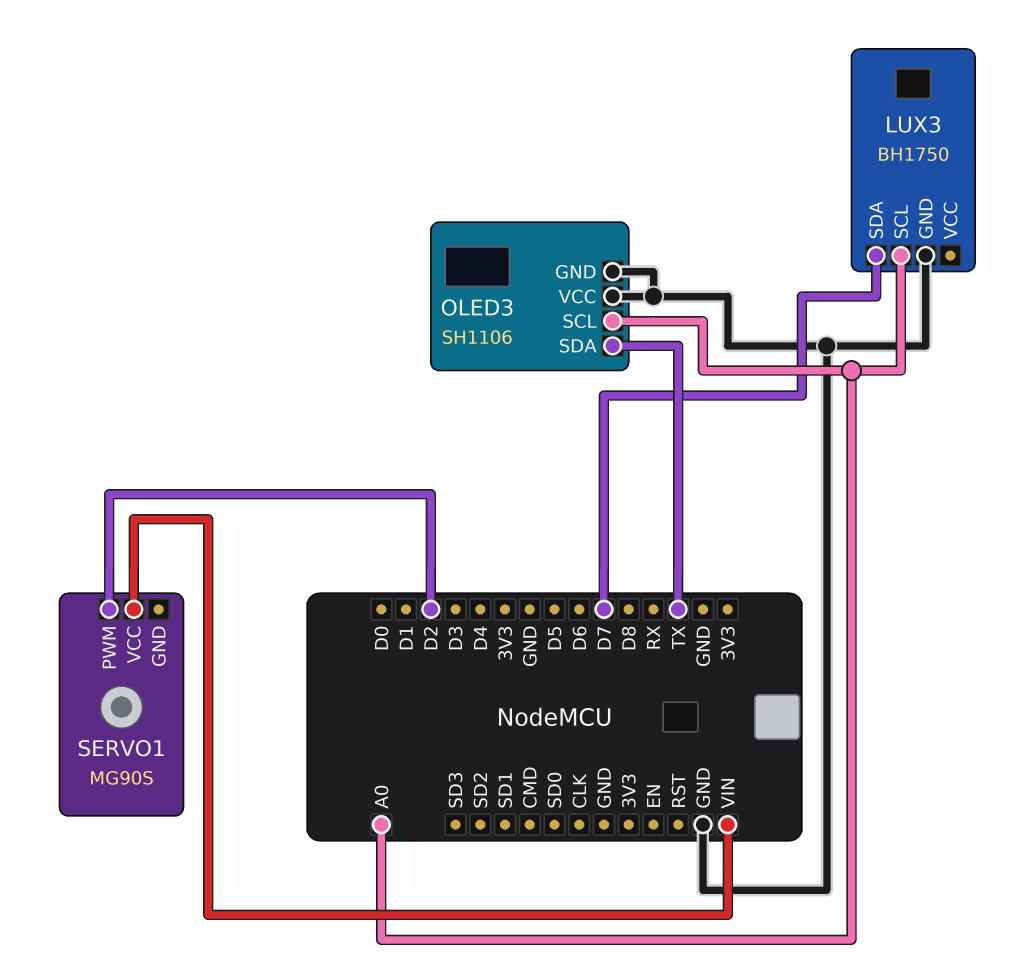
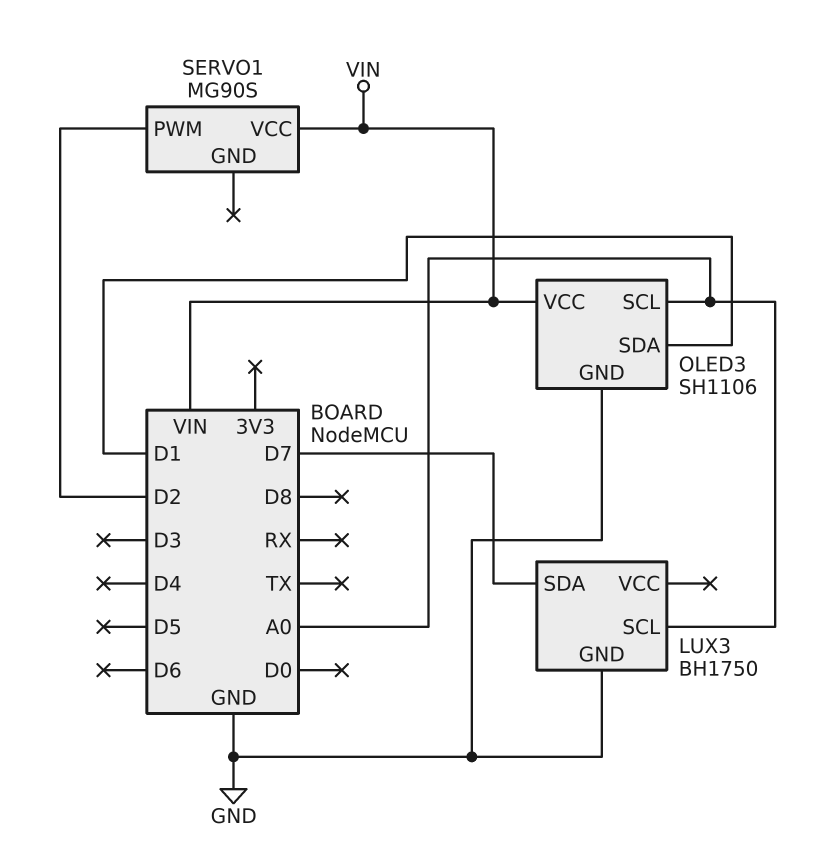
OLED3 pin SDA: TX -> D1
OLED3 pin VCC: GND -> VIN

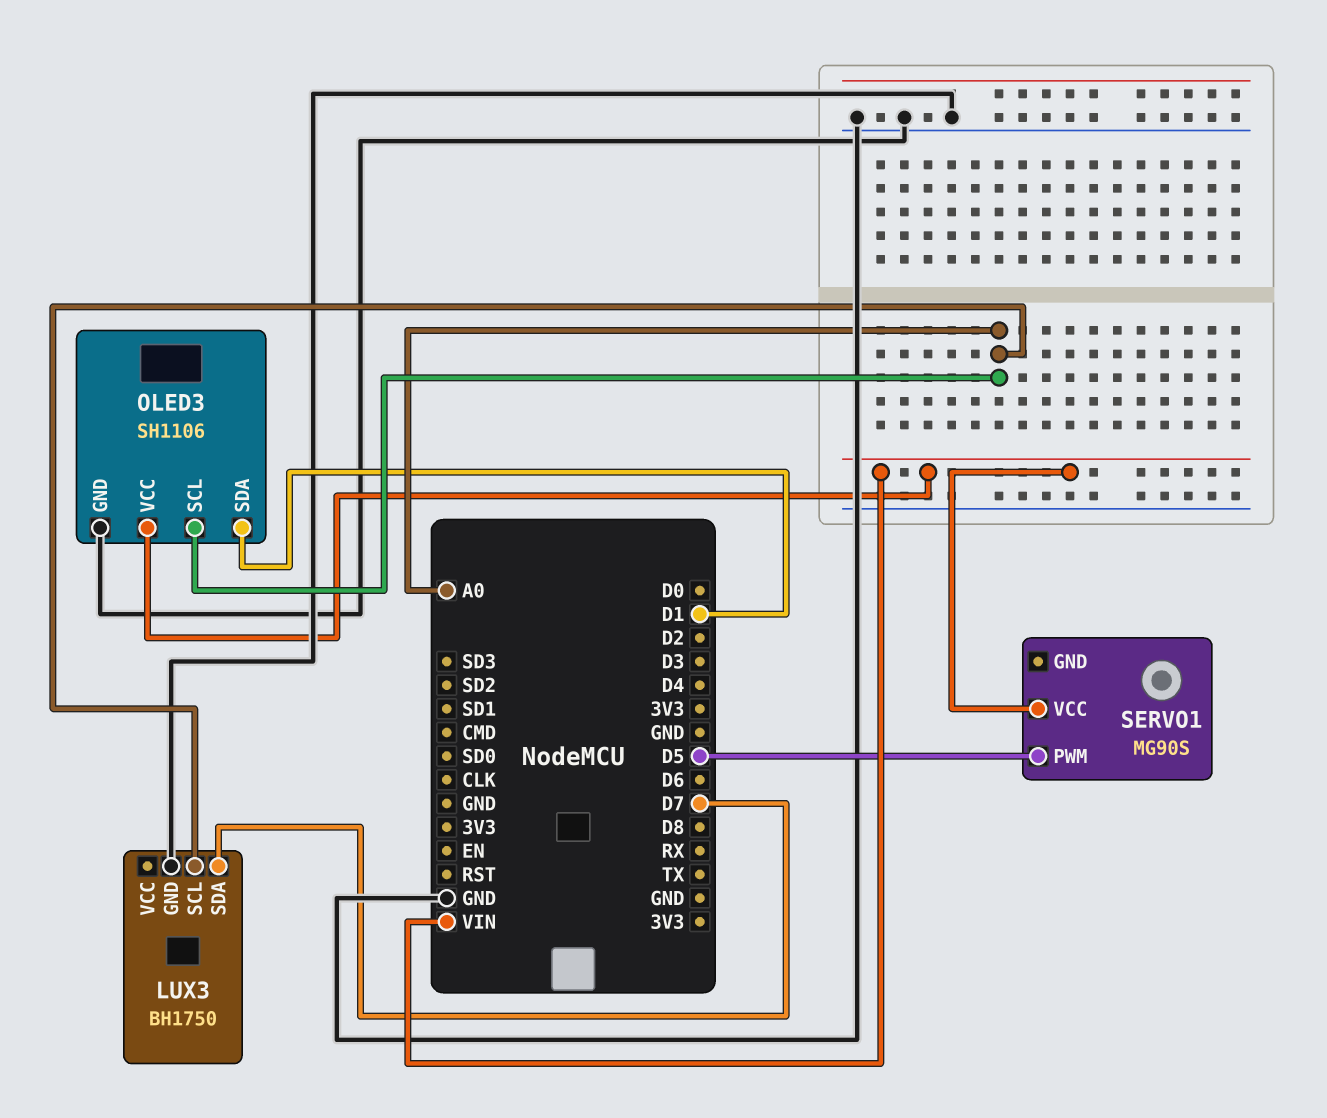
SERVO1 pin PWM: D2 -> D5

